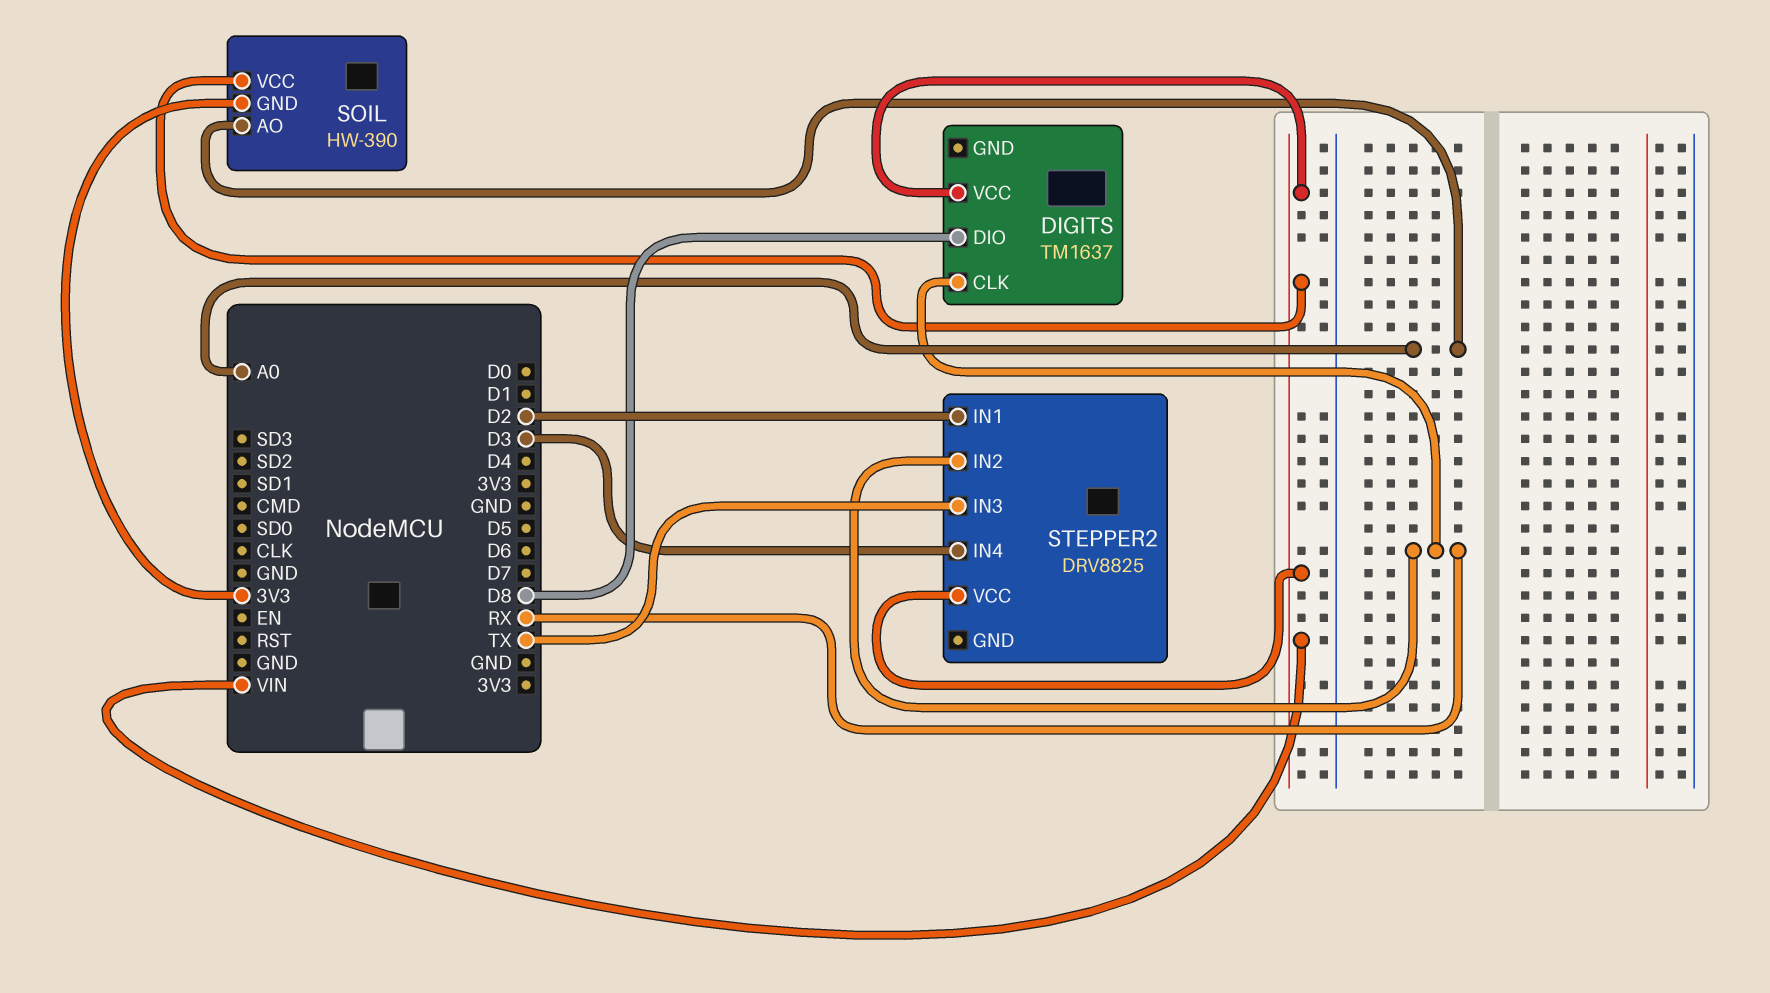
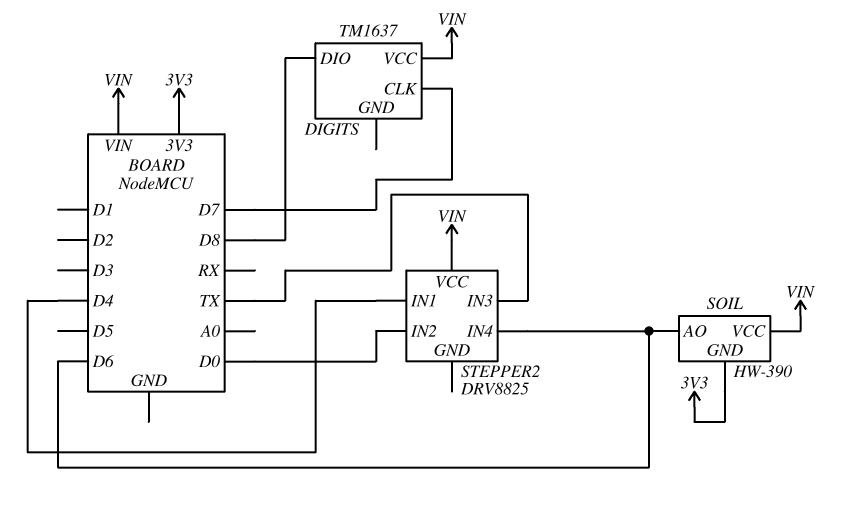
DIGITS pin CLK: RX -> D7
SOIL pin AO: A0 -> D6
STEPPER2 pin IN1: D2 -> D4
STEPPER2 pin IN2: RX -> D0
STEPPER2 pin IN4: D3 -> D6

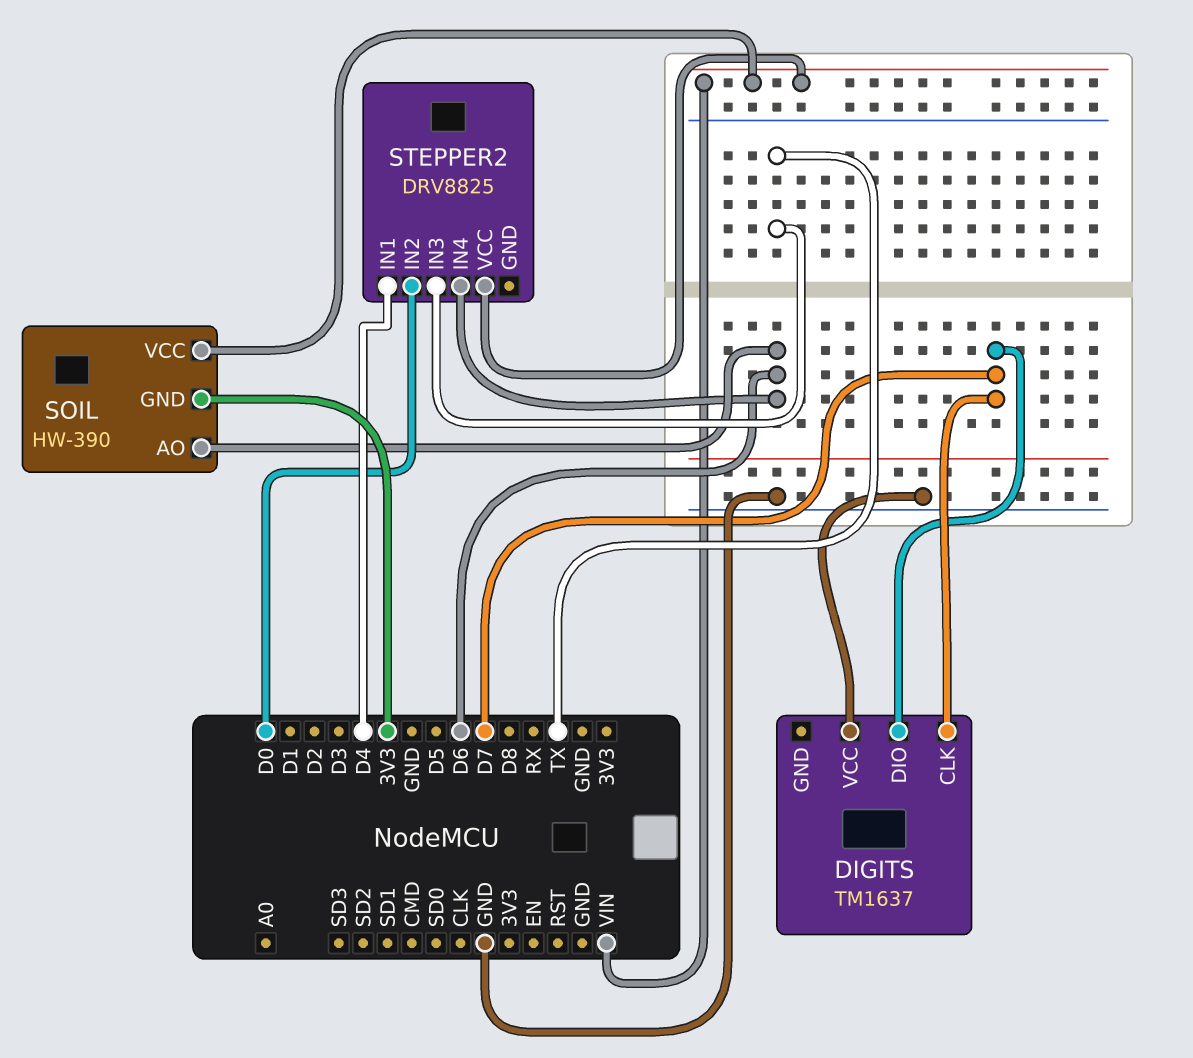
DIGITS pin DIO: D8 -> D7
DIGITS pin VCC: VIN -> GND

